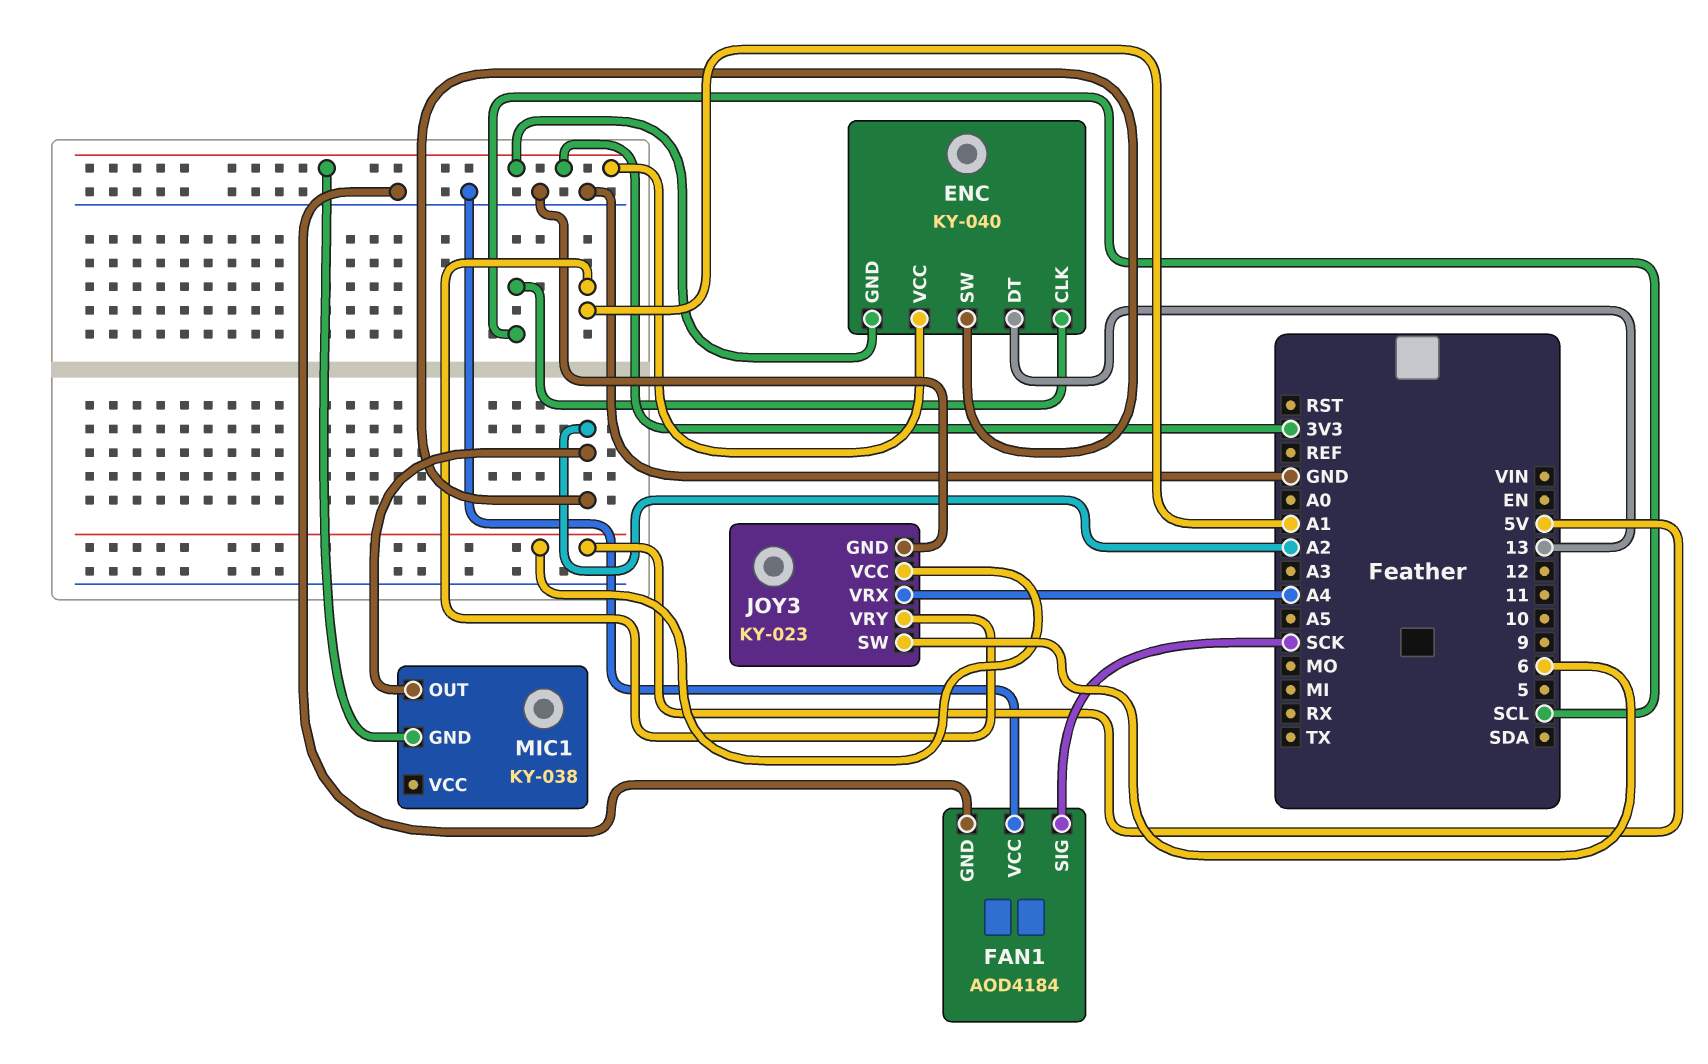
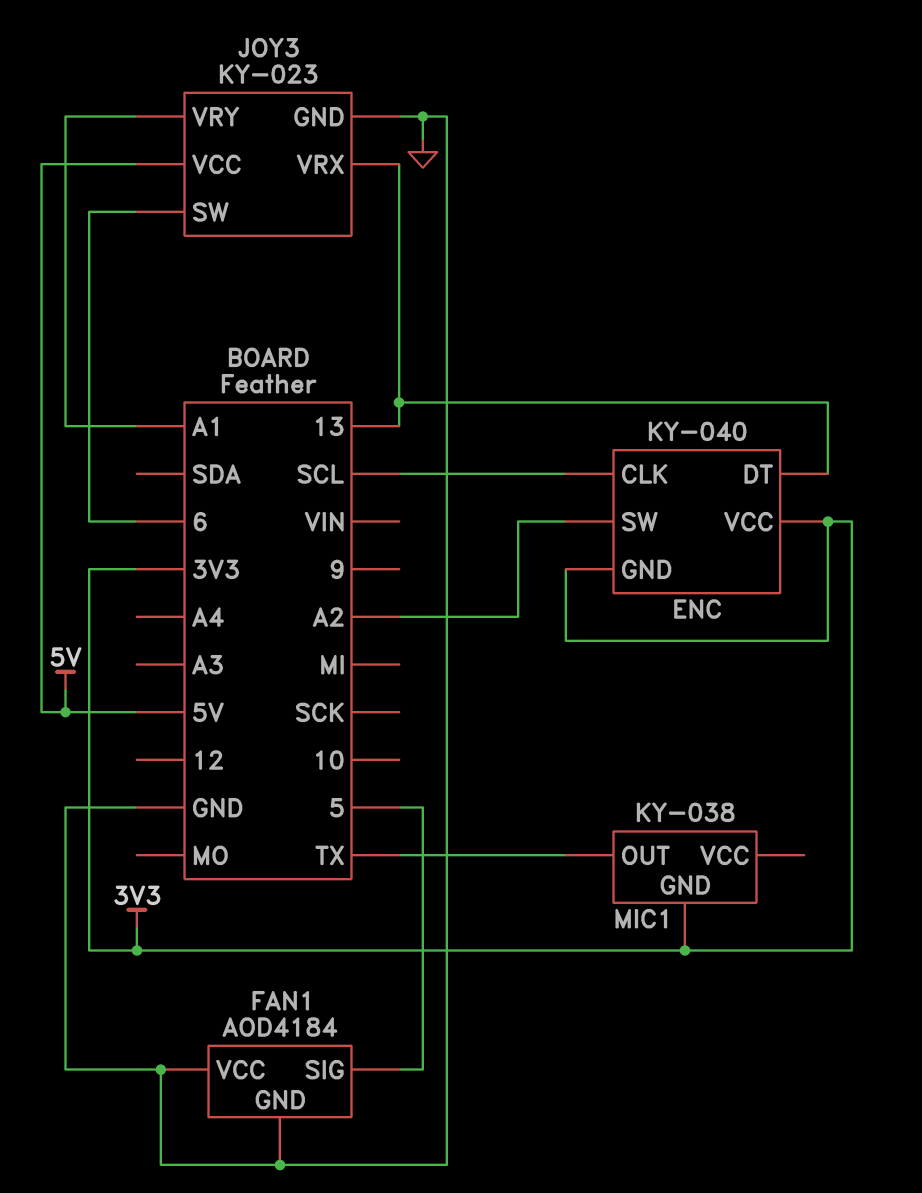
FAN1 pin SIG: SCK -> 5
JOY3 pin VRX: A4 -> 13
MIC1 pin OUT: A2 -> TX

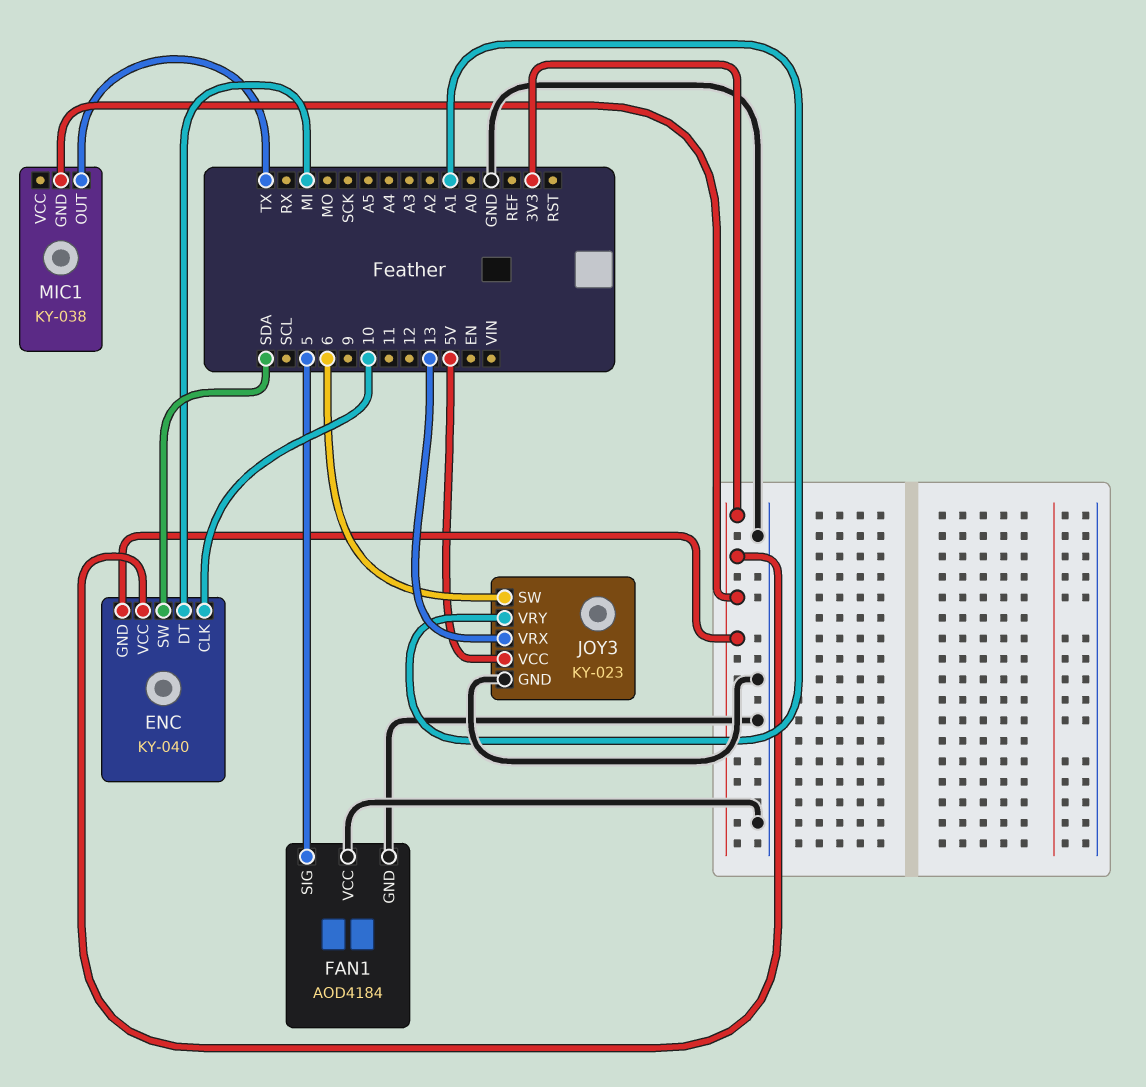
ENC pin CLK: SCL -> 10
ENC pin DT: 13 -> MI
ENC pin SW: A2 -> SDA

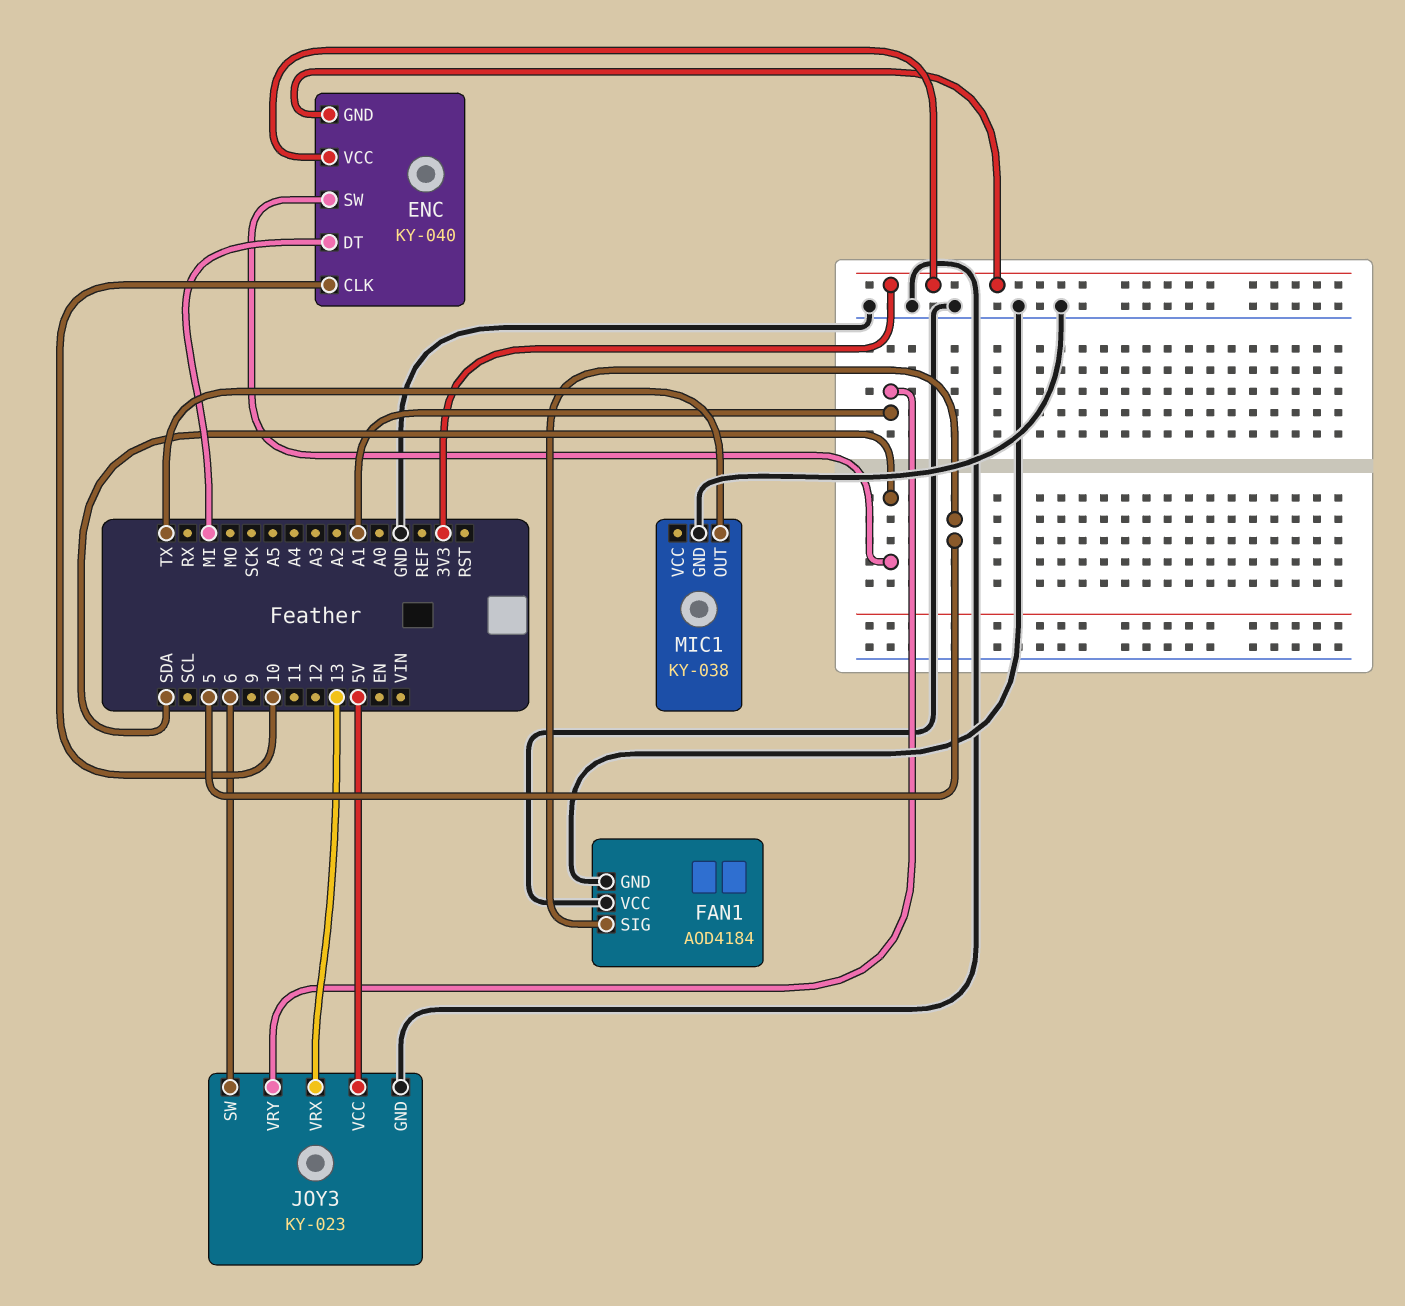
MIC1 pin GND: 3V3 -> GND

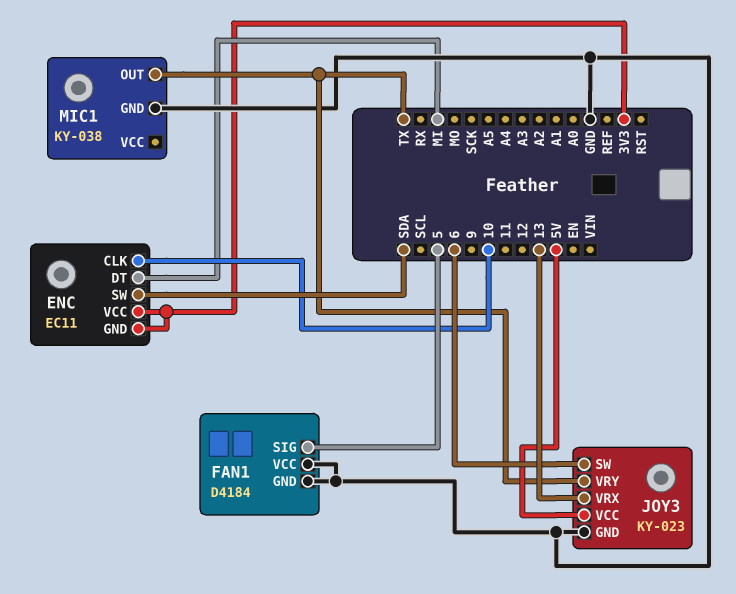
ENC: KY-040 -> EC11
FAN1: AOD4184 -> D4184
JOY3 pin VRY: A1 -> TX

